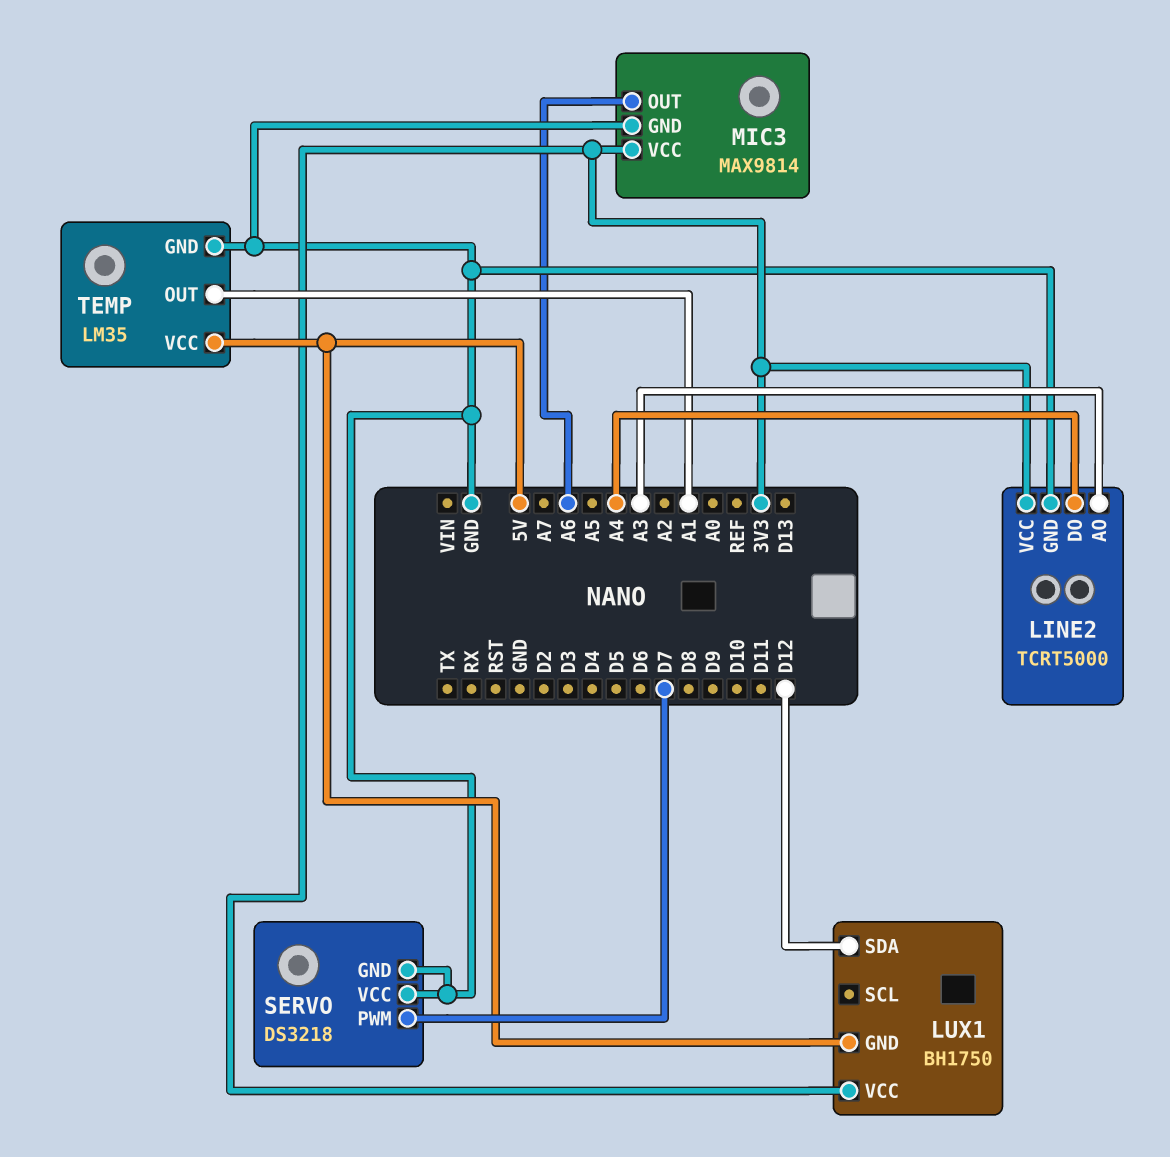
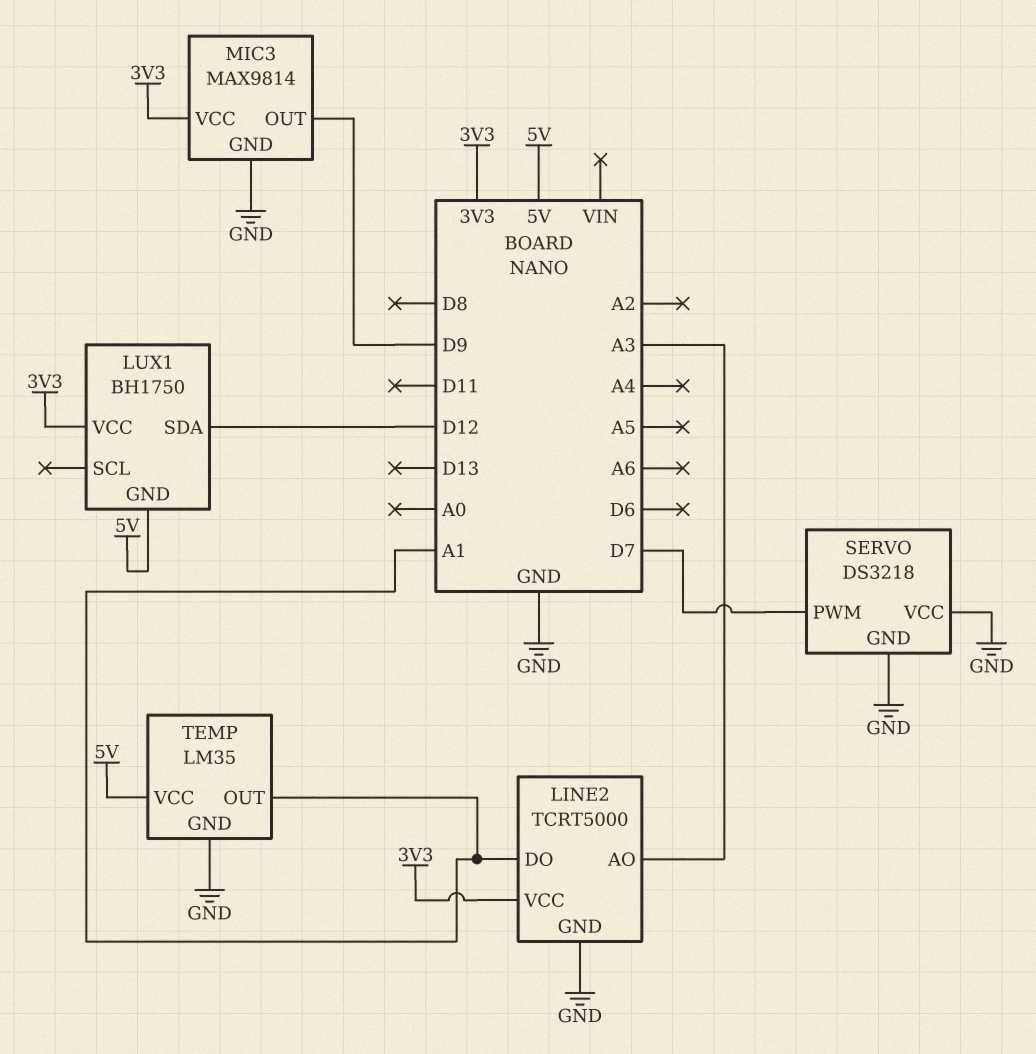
LINE2 pin DO: A4 -> A1
MIC3 pin OUT: A6 -> D9

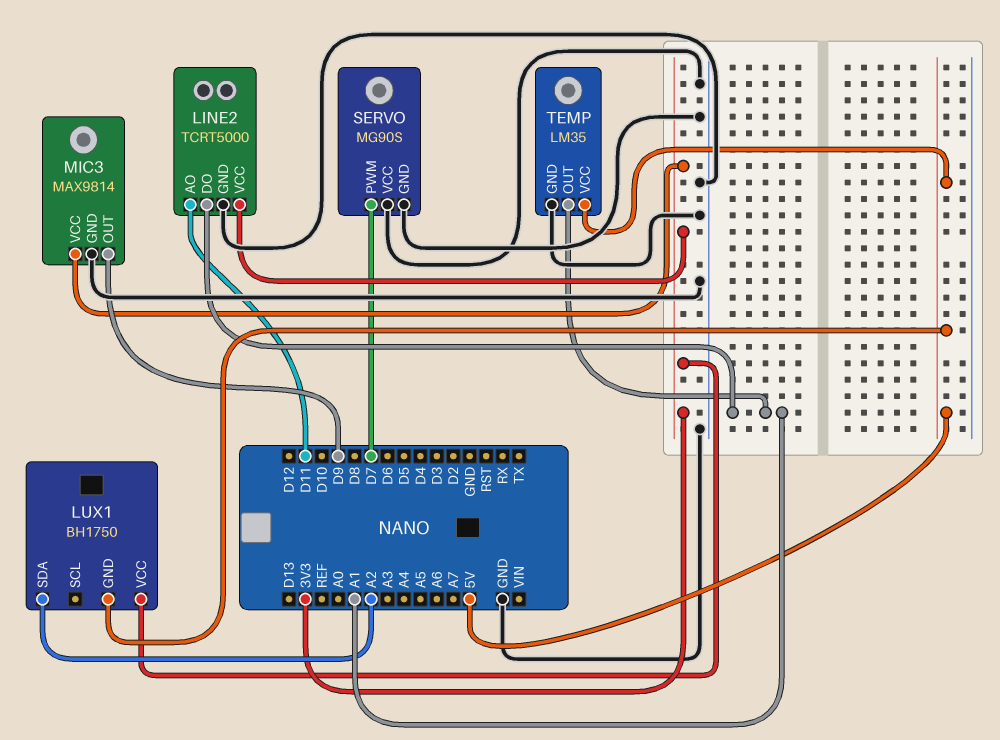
LINE2 pin AO: A3 -> D11
LUX1 pin SDA: D12 -> A2
SERVO: DS3218 -> MG90S

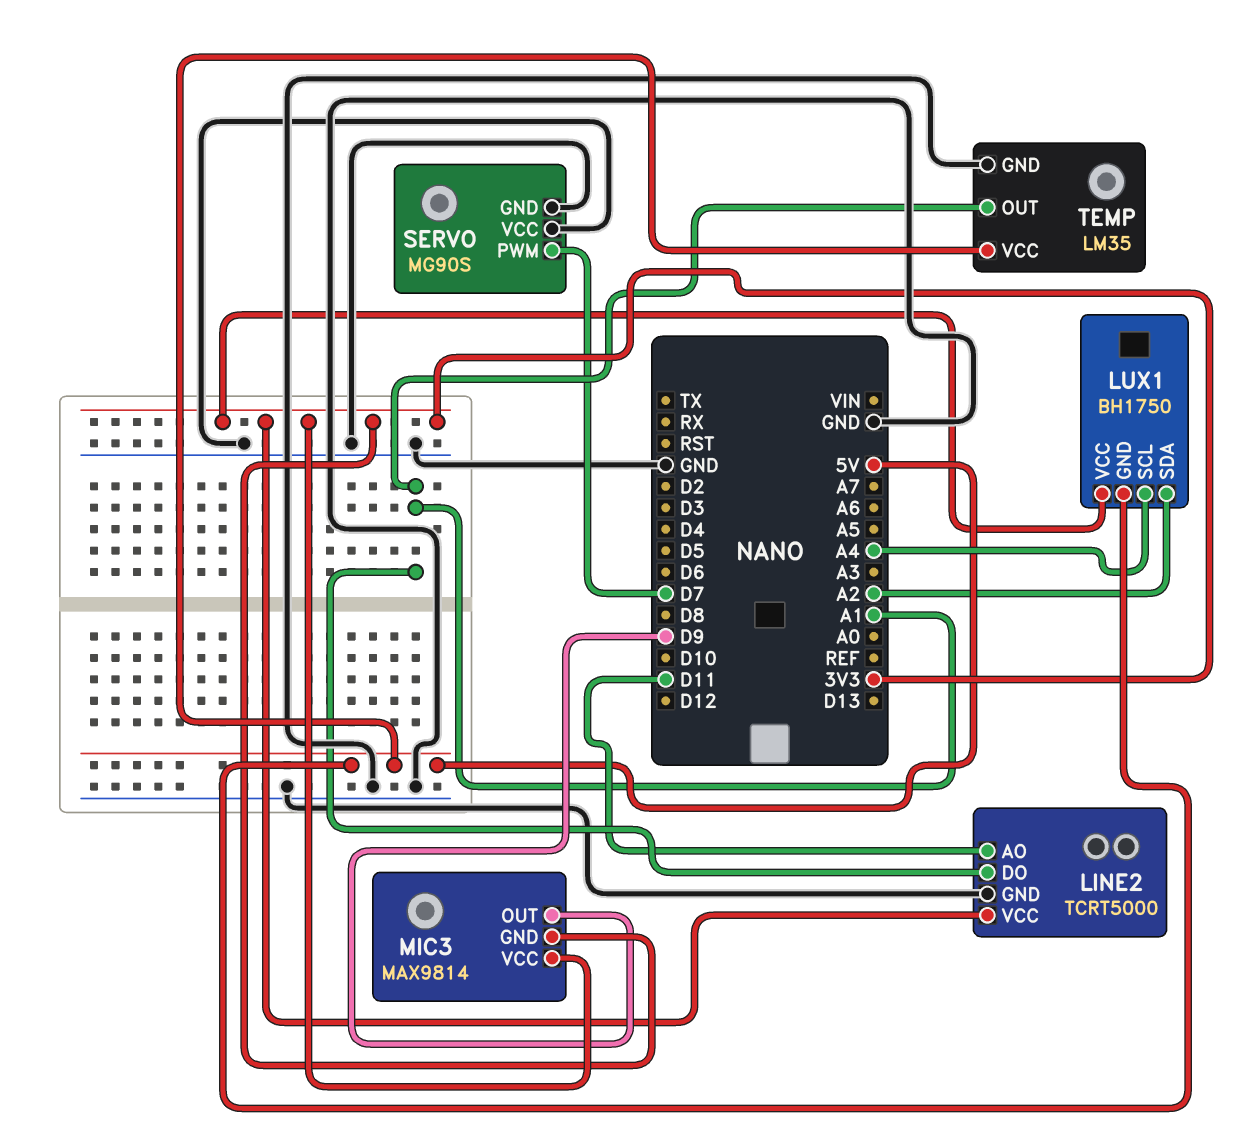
LUX1 pin SCL: none -> A4
MIC3 pin GND: GND -> 3V3

